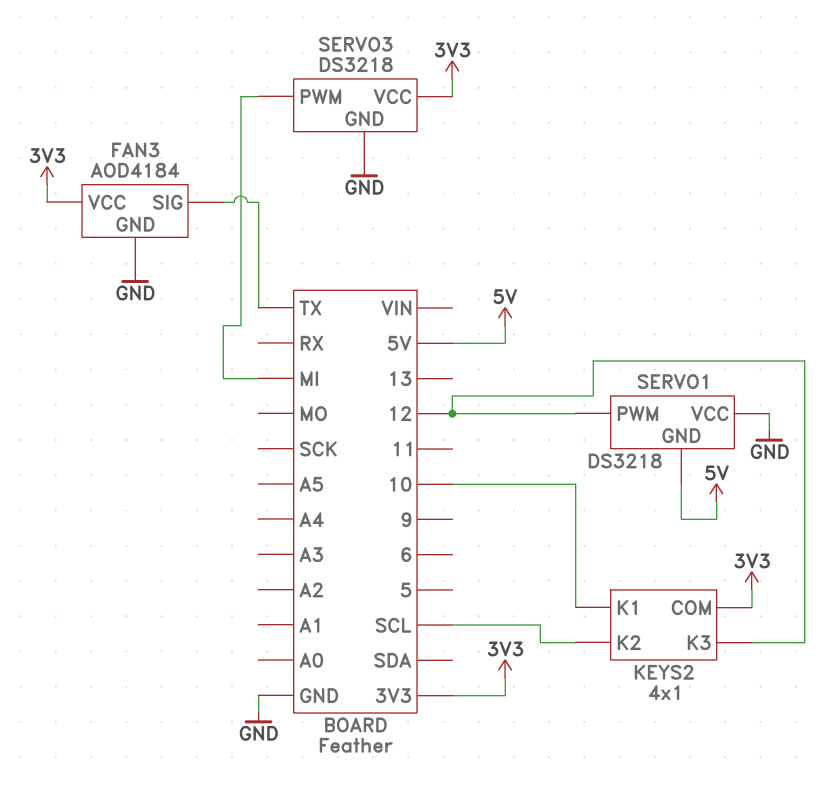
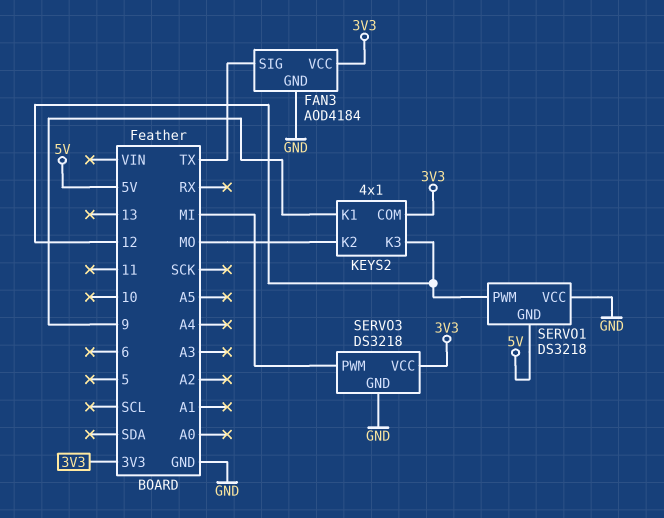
KEYS2 pin K1: 10 -> 9
KEYS2 pin K2: SCL -> MO

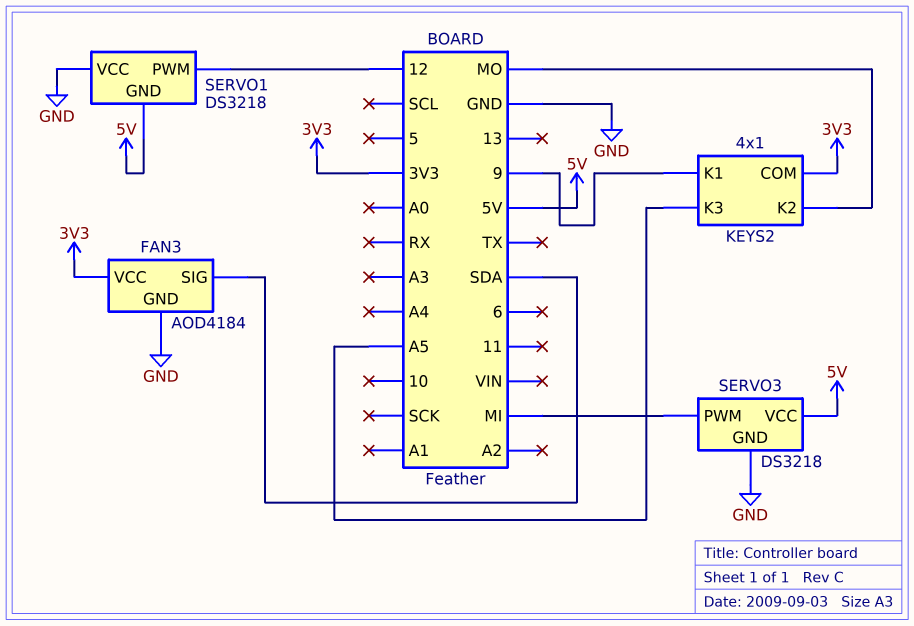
FAN3 pin SIG: TX -> SDA
KEYS2 pin K3: 12 -> A5
SERVO3 pin VCC: 3V3 -> 5V

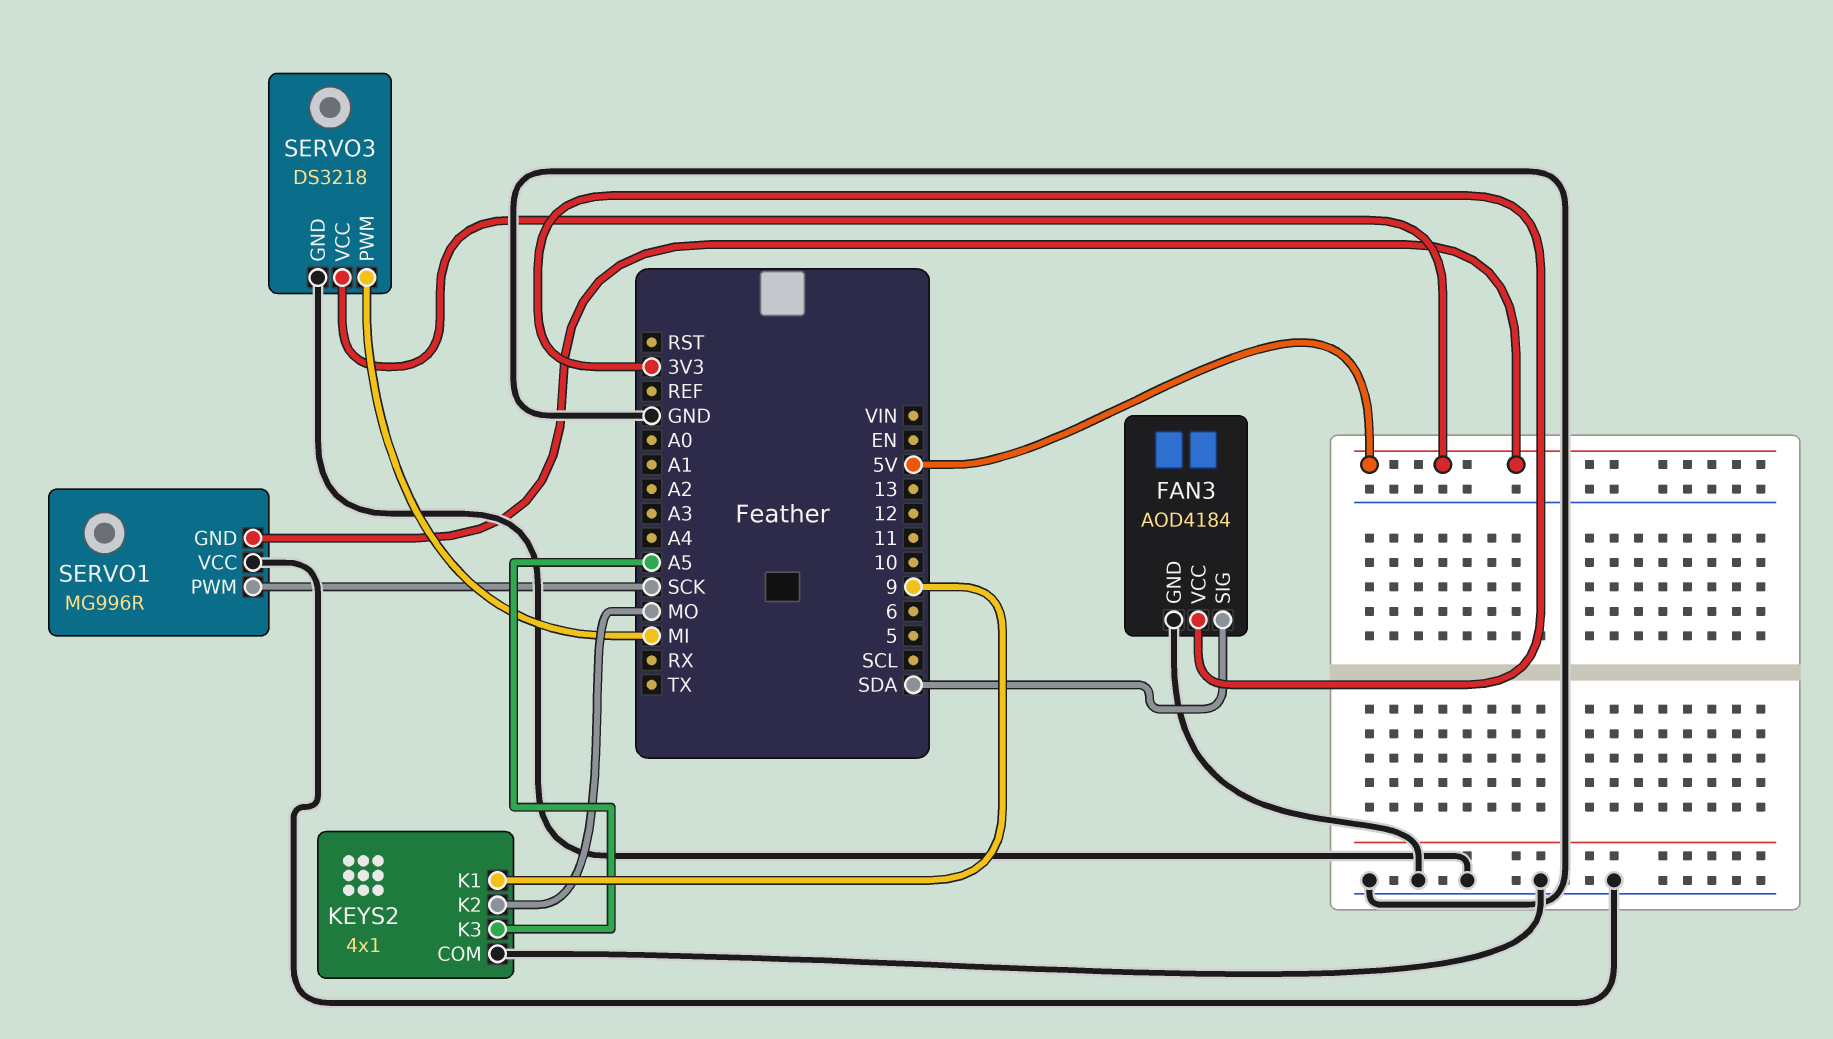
KEYS2 pin COM: 3V3 -> GND
SERVO1: DS3218 -> MG996R
SERVO1 pin PWM: 12 -> SCK

